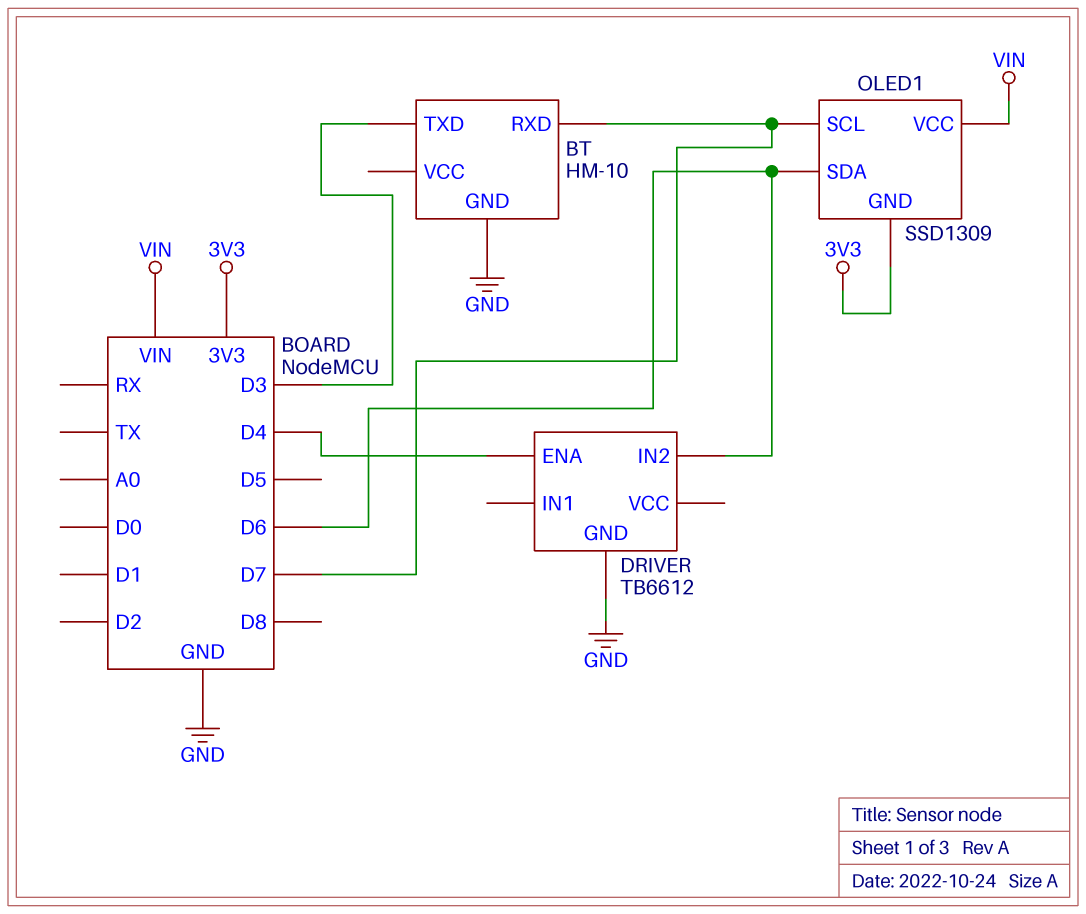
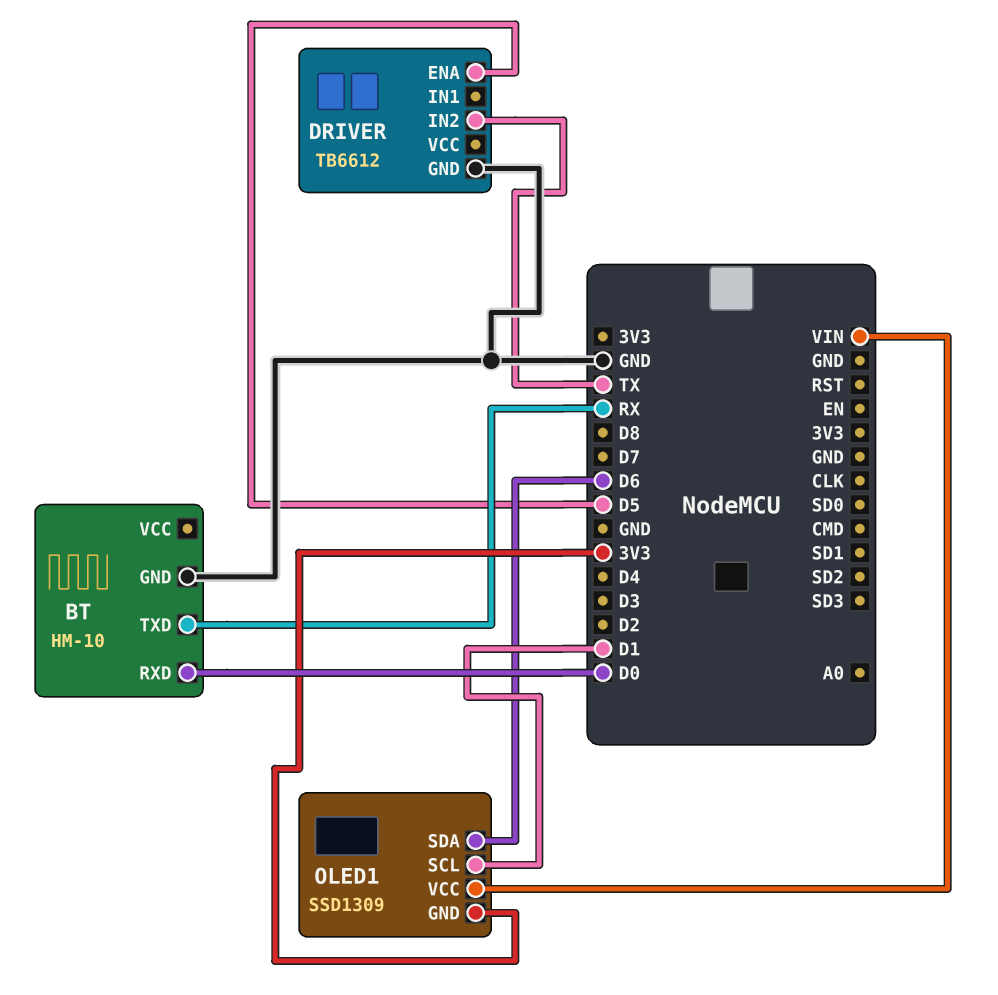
BT pin RXD: D7 -> D0
BT pin TXD: D3 -> RX
DRIVER pin ENA: D4 -> D5
DRIVER pin IN2: D6 -> TX
OLED1 pin SCL: D7 -> D1

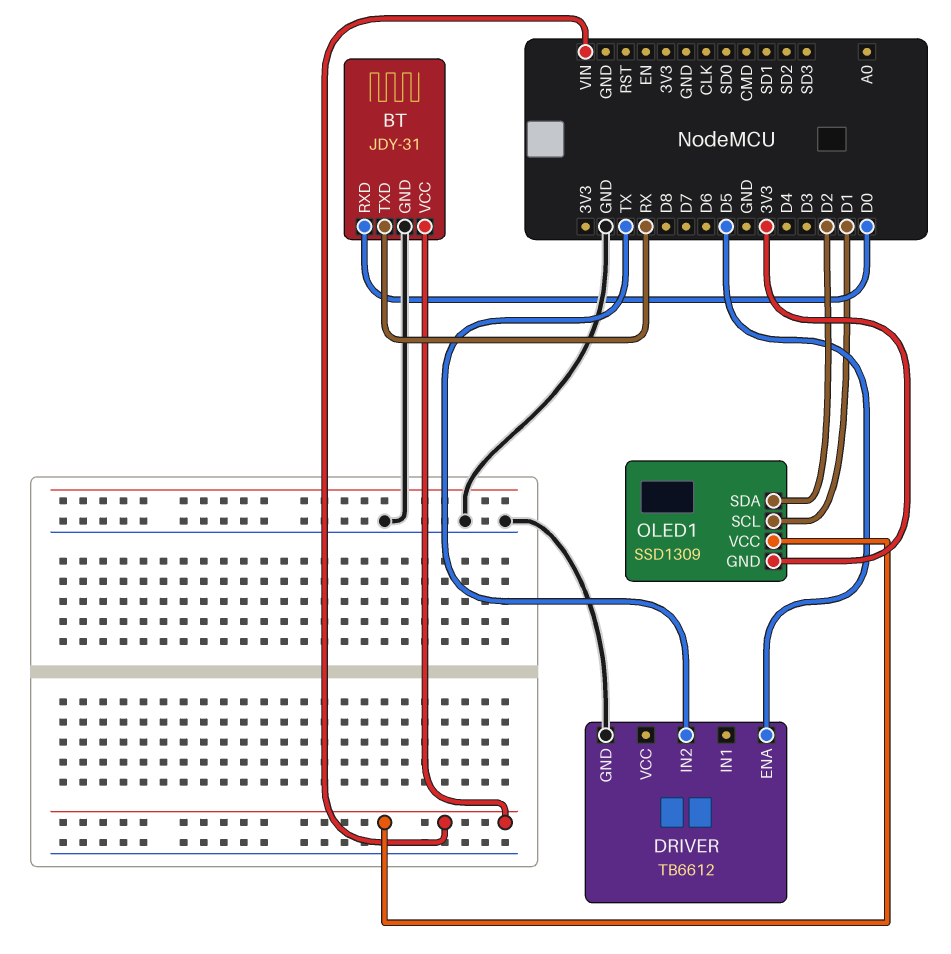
BT: HM-10 -> JDY-31
BT pin VCC: none -> VIN
OLED1 pin SDA: D6 -> D2

